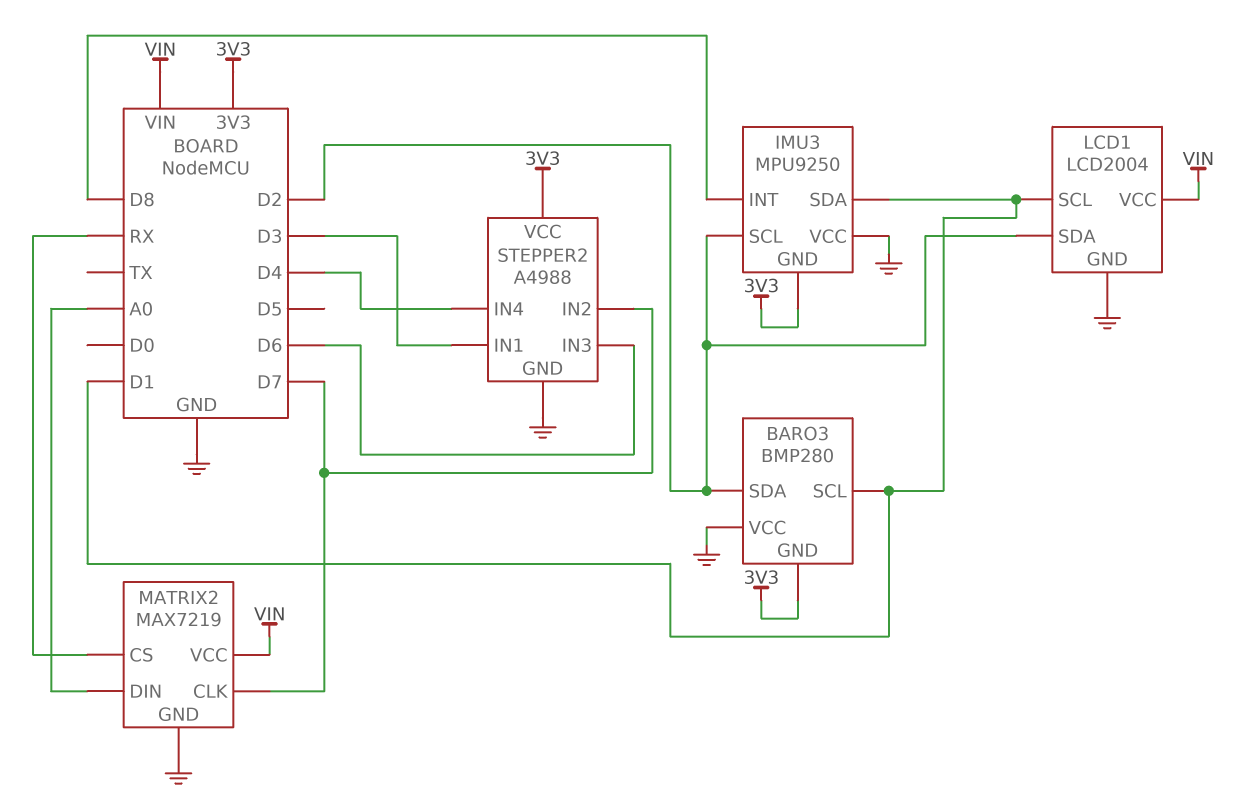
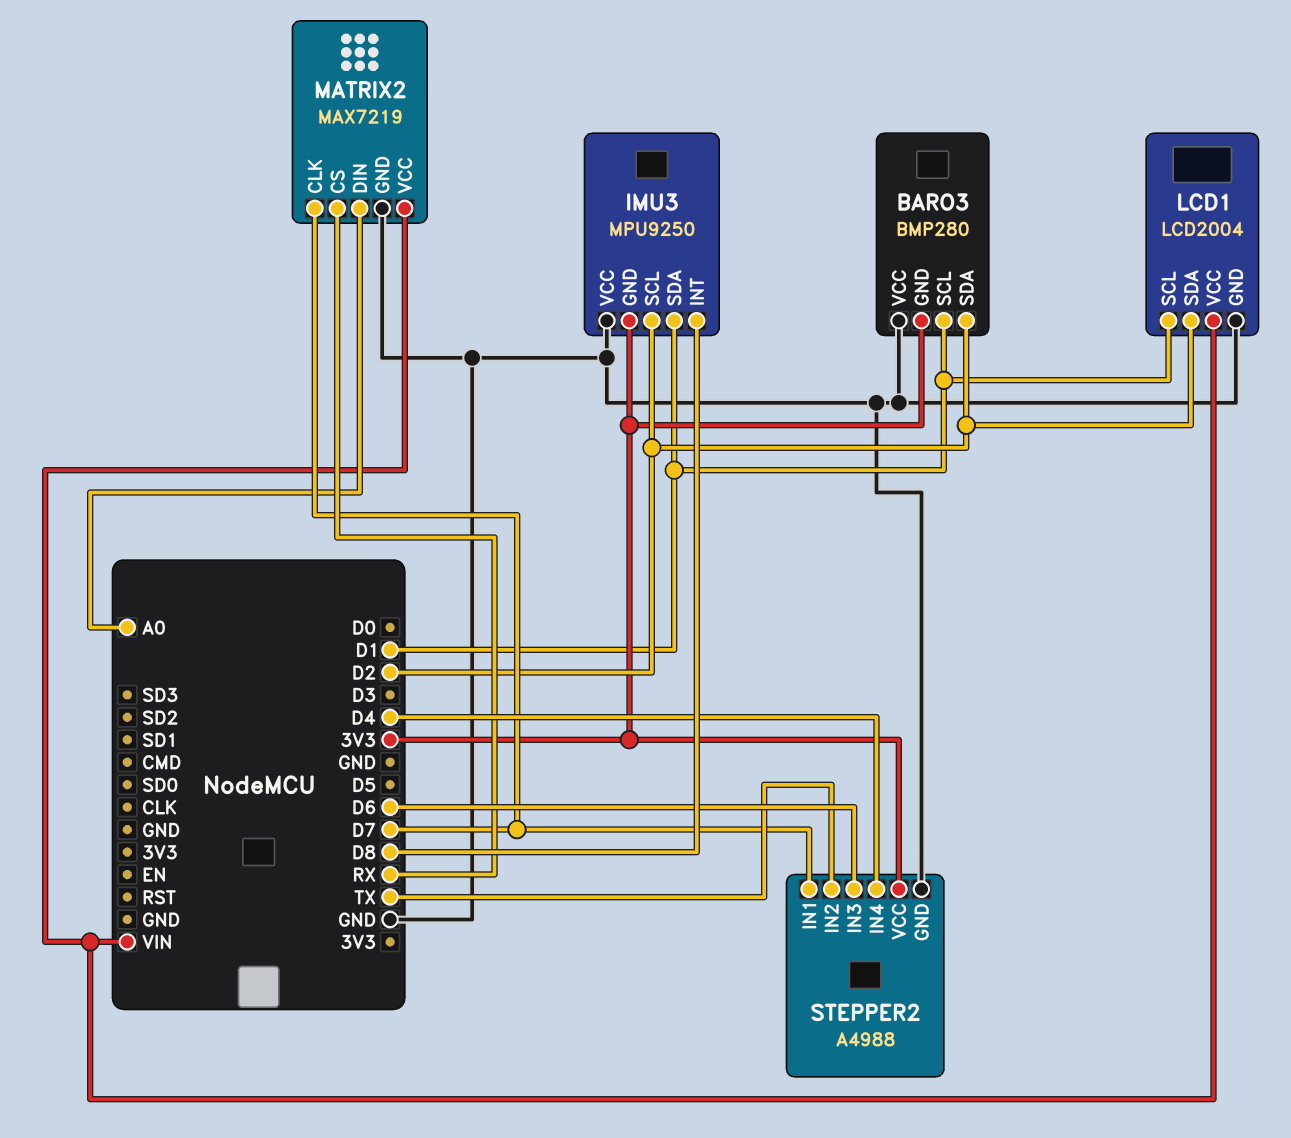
STEPPER2 pin IN1: D3 -> D7
STEPPER2 pin IN2: D7 -> TX

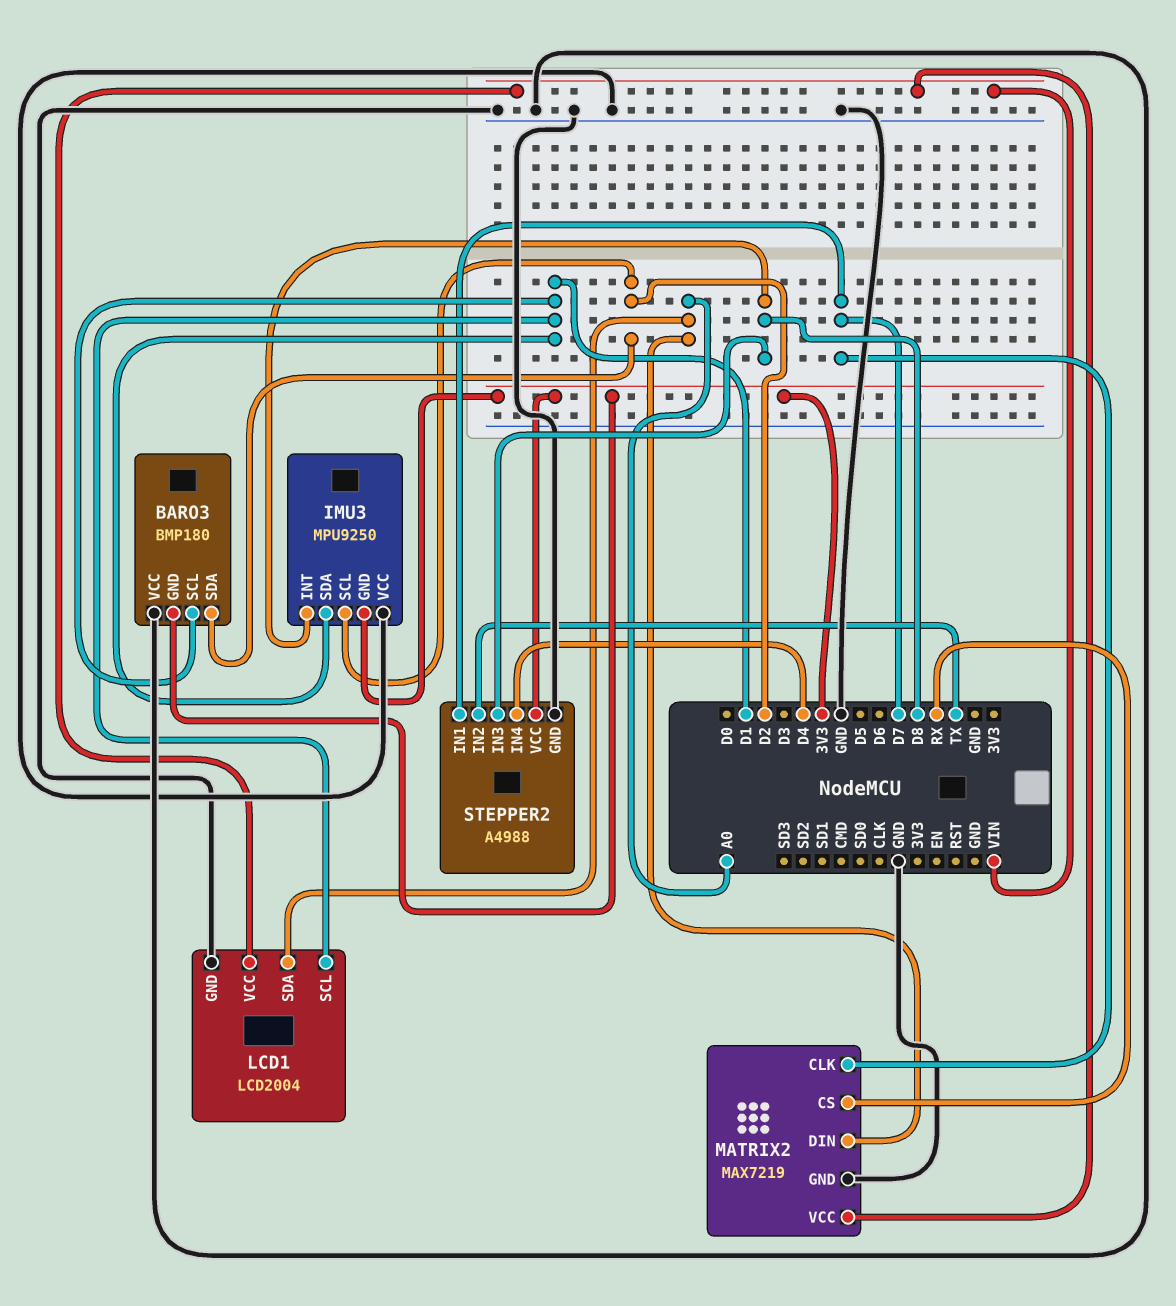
BARO3: BMP280 -> BMP180
LCD1 pin SDA: D2 -> A0
STEPPER2 pin IN3: D6 -> D8

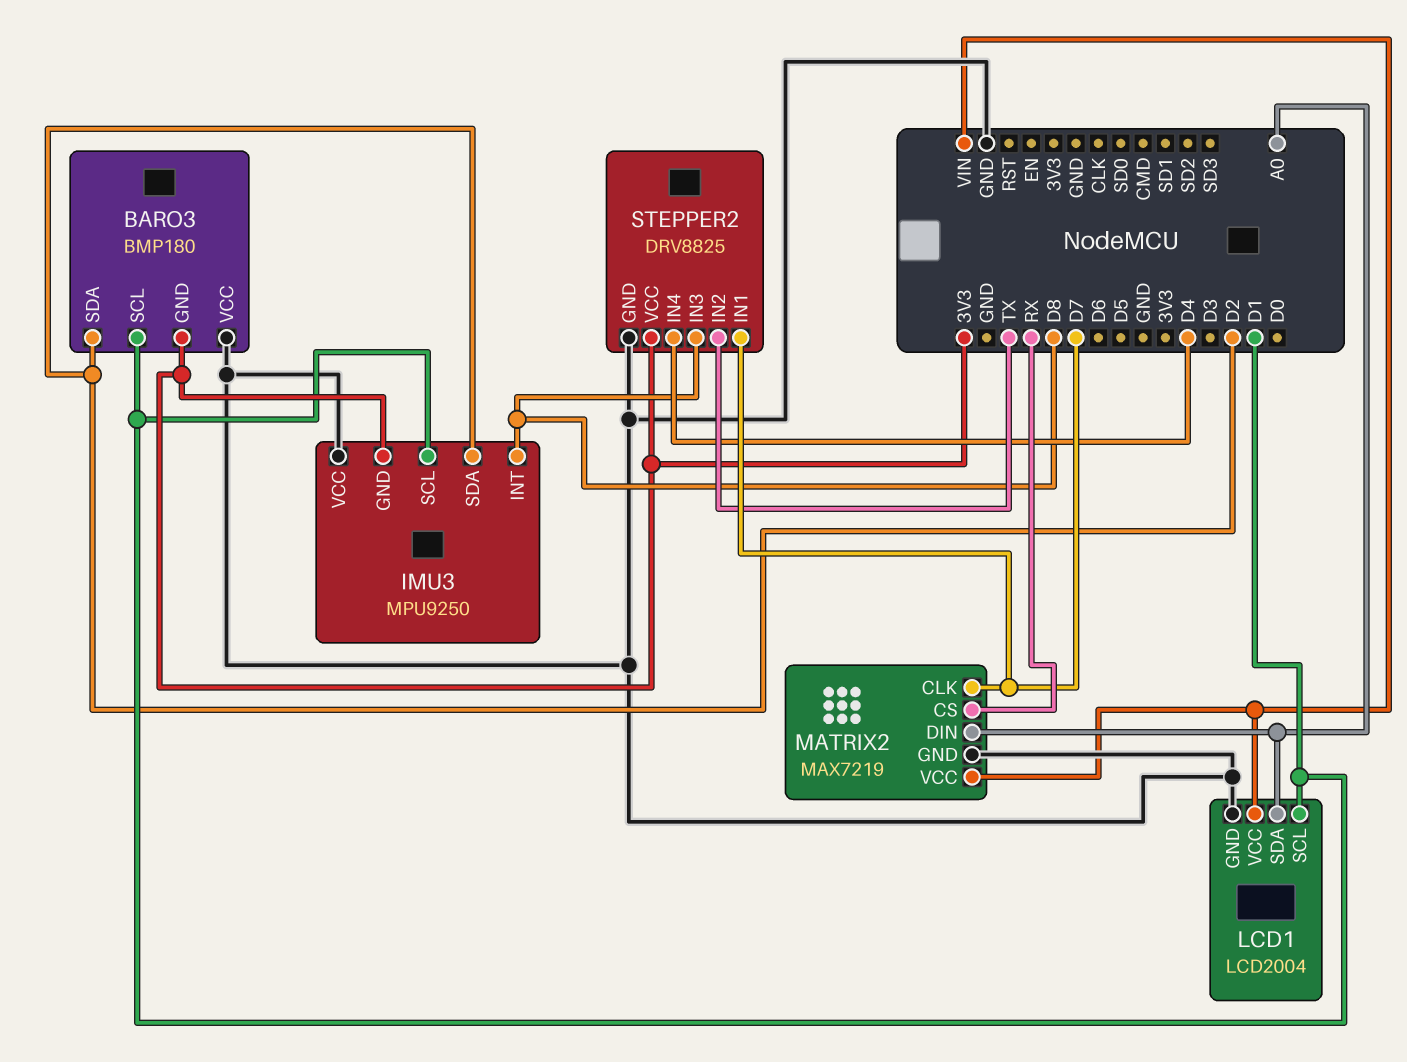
IMU3 pin SCL: D2 -> D1
IMU3 pin SDA: D1 -> D2
STEPPER2: A4988 -> DRV8825

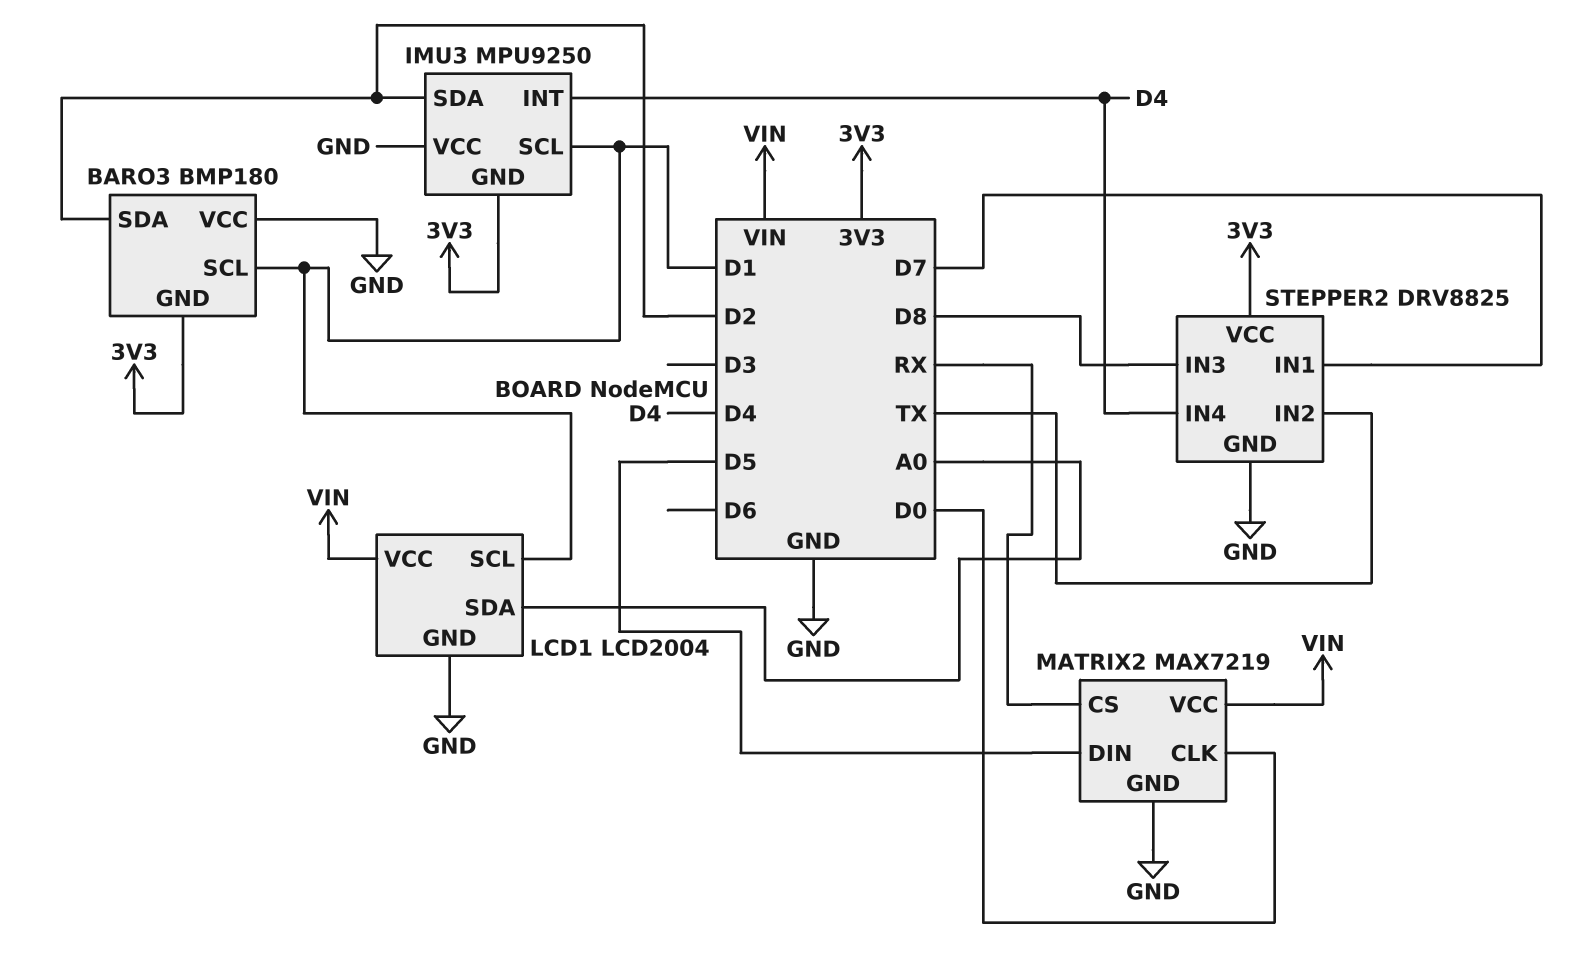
IMU3 pin INT: D8 -> D4
MATRIX2 pin CLK: D7 -> D0
MATRIX2 pin DIN: A0 -> D5

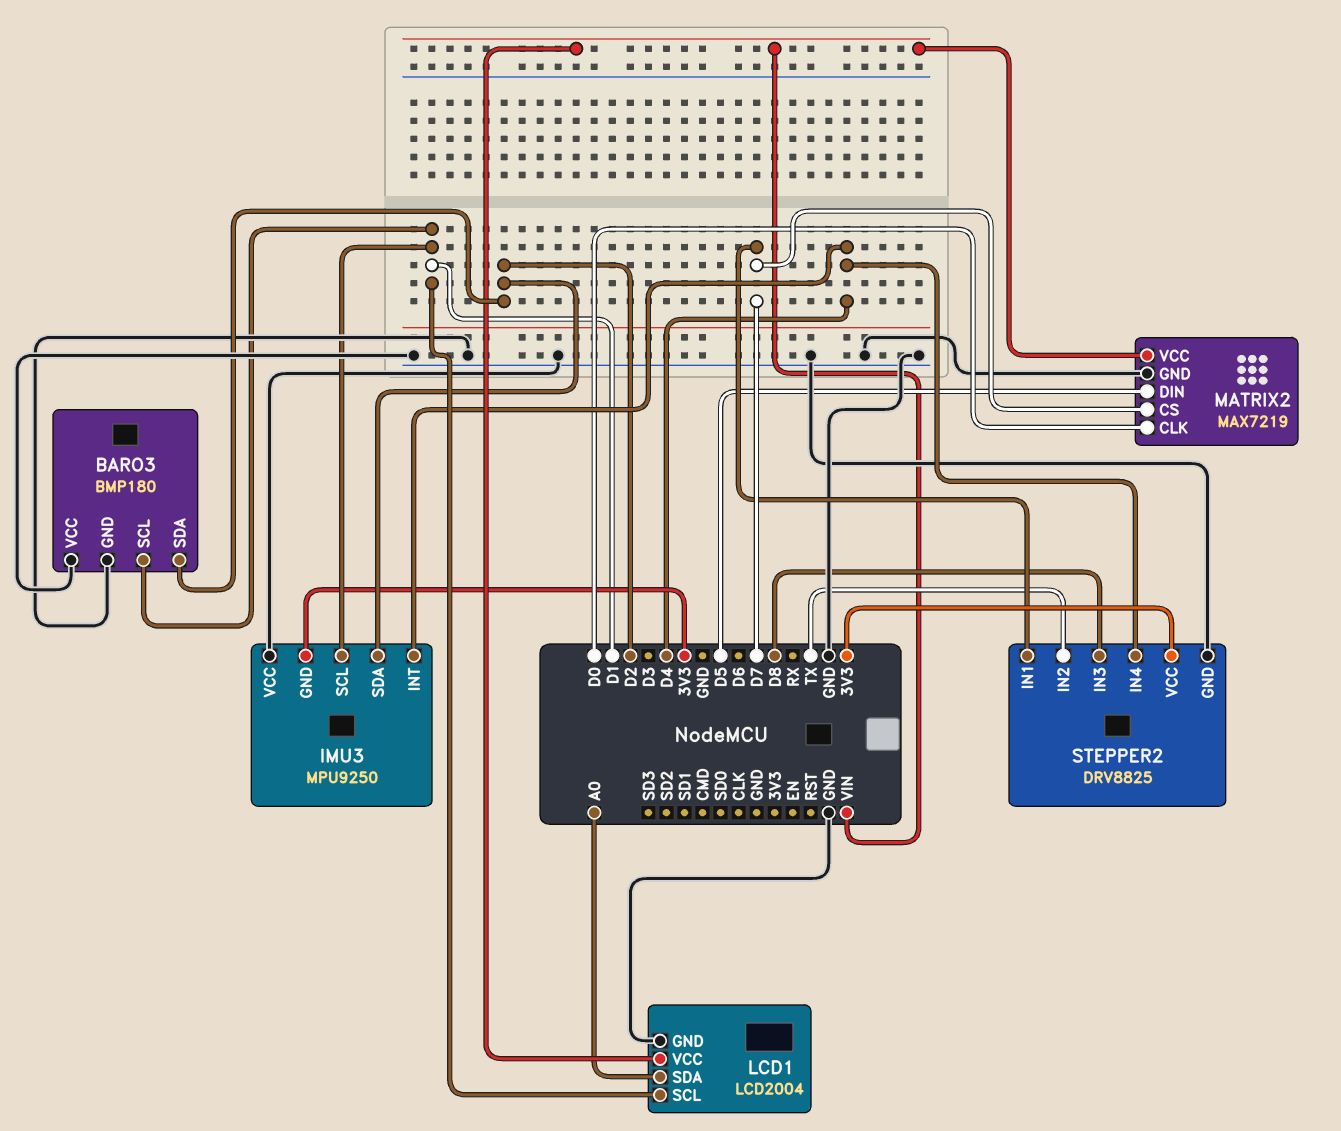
BARO3 pin GND: 3V3 -> GND
MATRIX2 pin CS: RX -> D7

